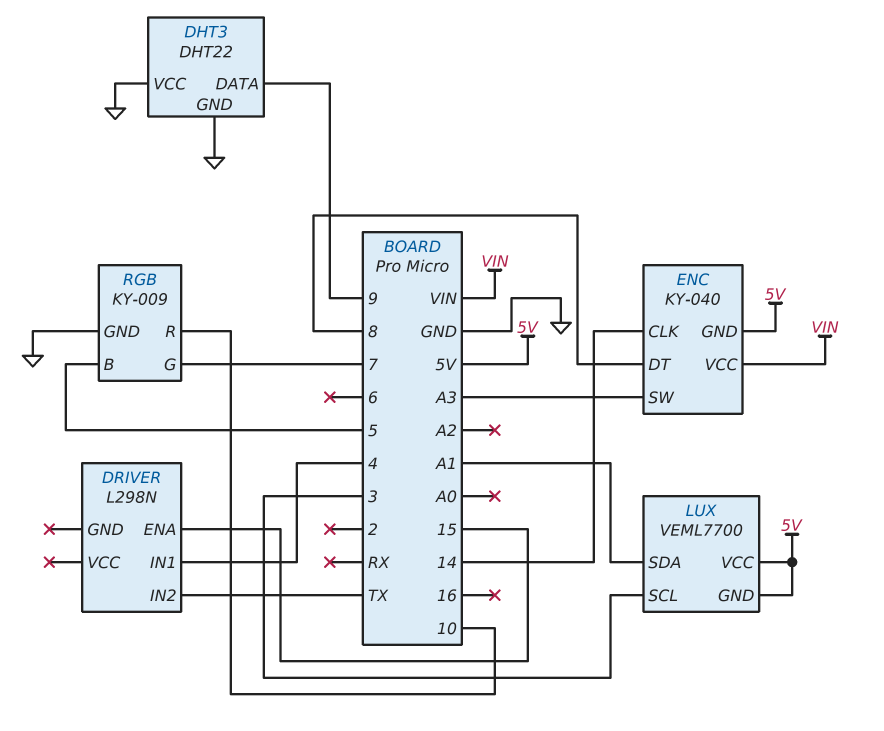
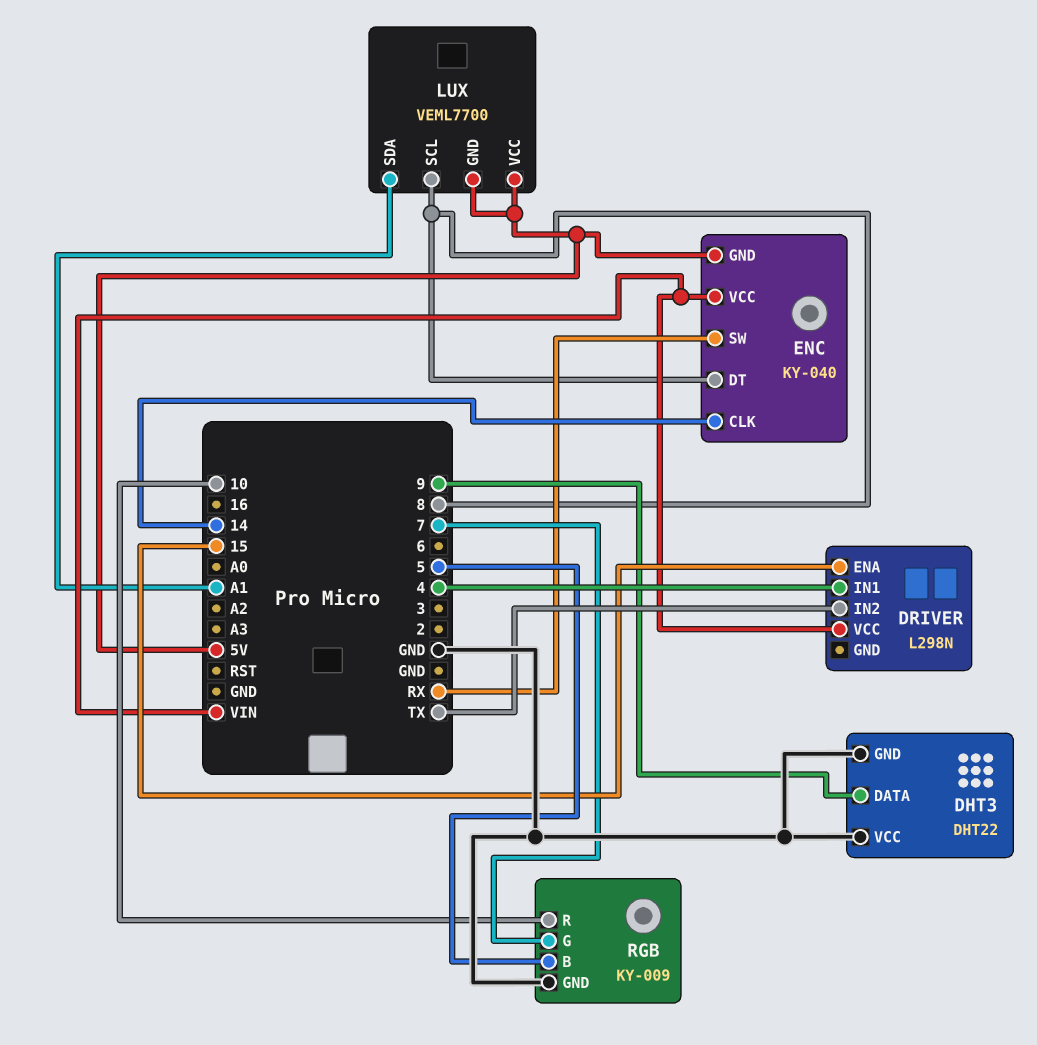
DRIVER pin VCC: none -> VIN
ENC pin SW: A3 -> RX
LUX pin SCL: 3 -> 8

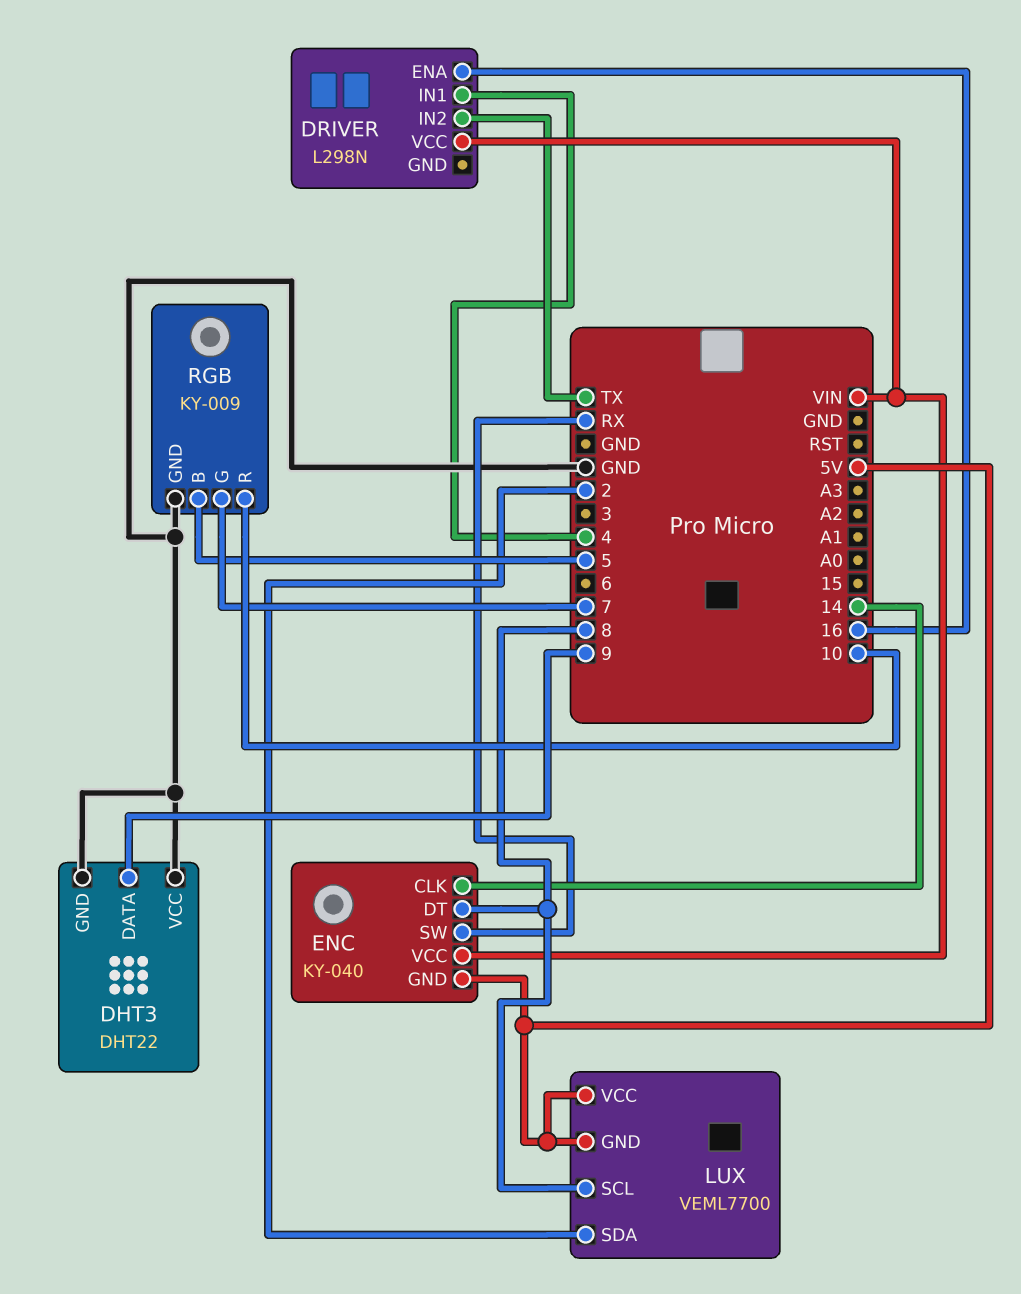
DRIVER pin ENA: 15 -> 16
LUX pin SDA: A1 -> 2

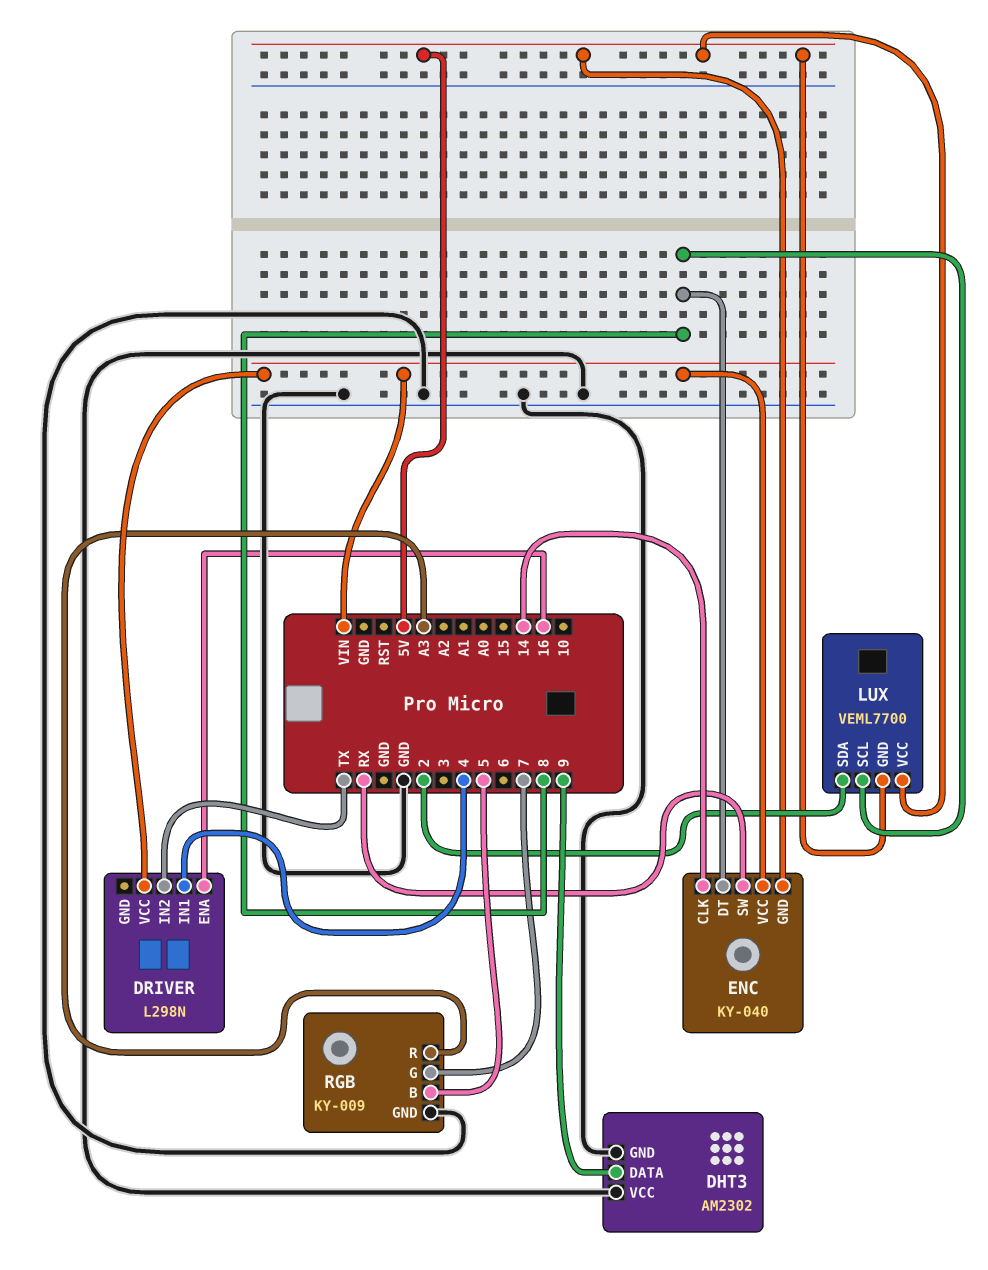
DHT3: DHT22 -> AM2302
RGB pin R: 10 -> A3

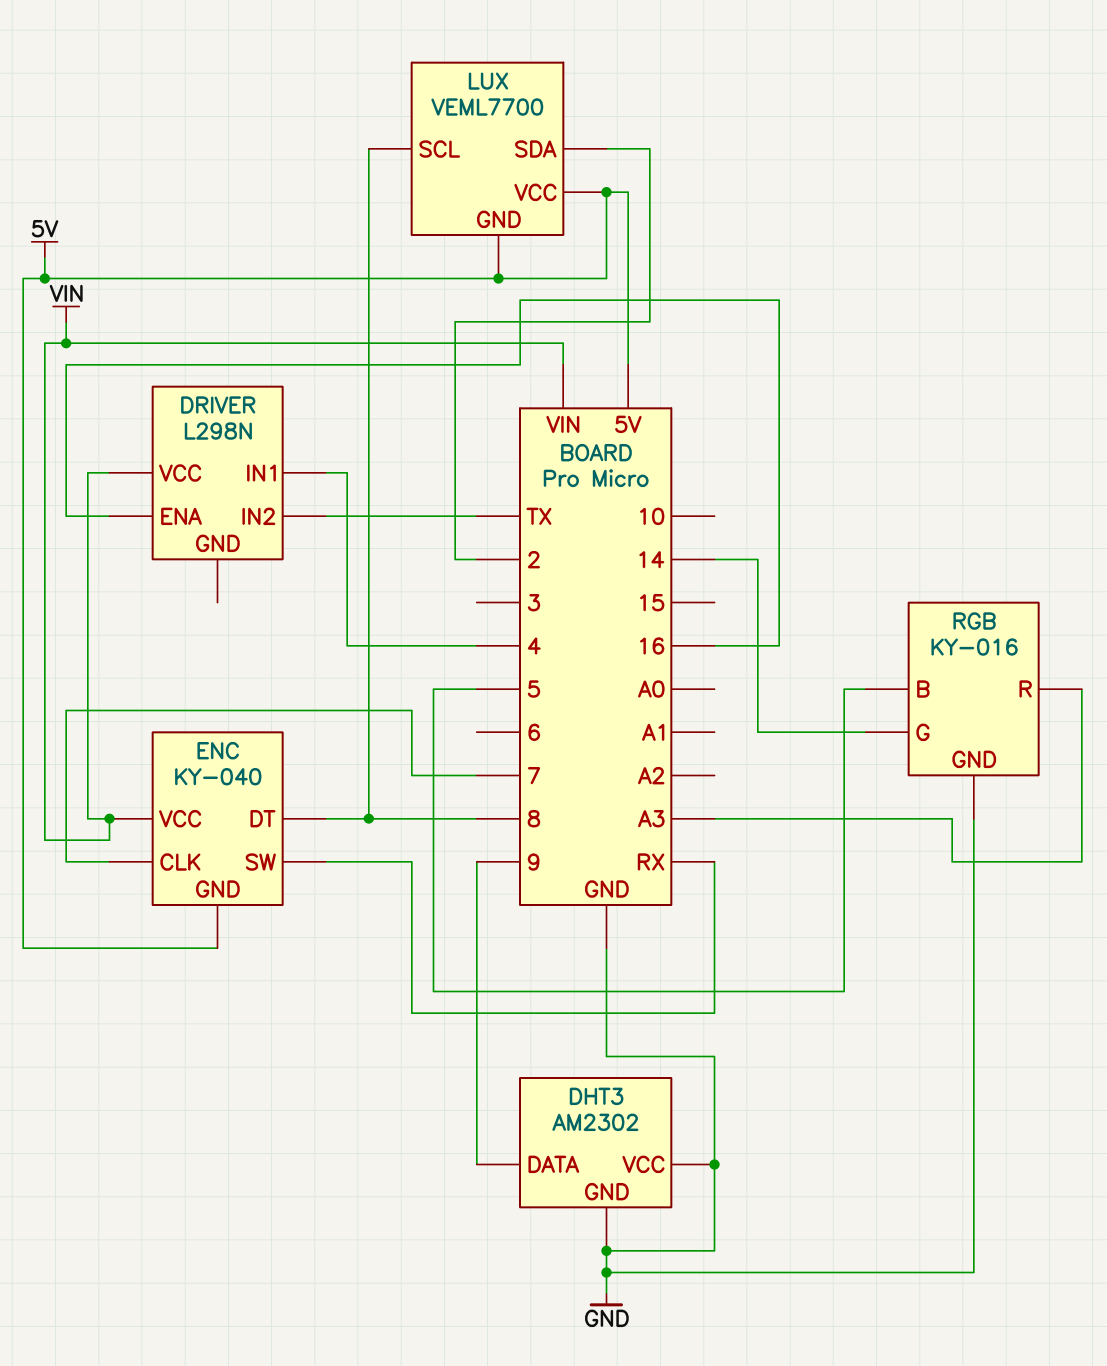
ENC pin CLK: 14 -> 7
RGB: KY-009 -> KY-016
RGB pin G: 7 -> 14

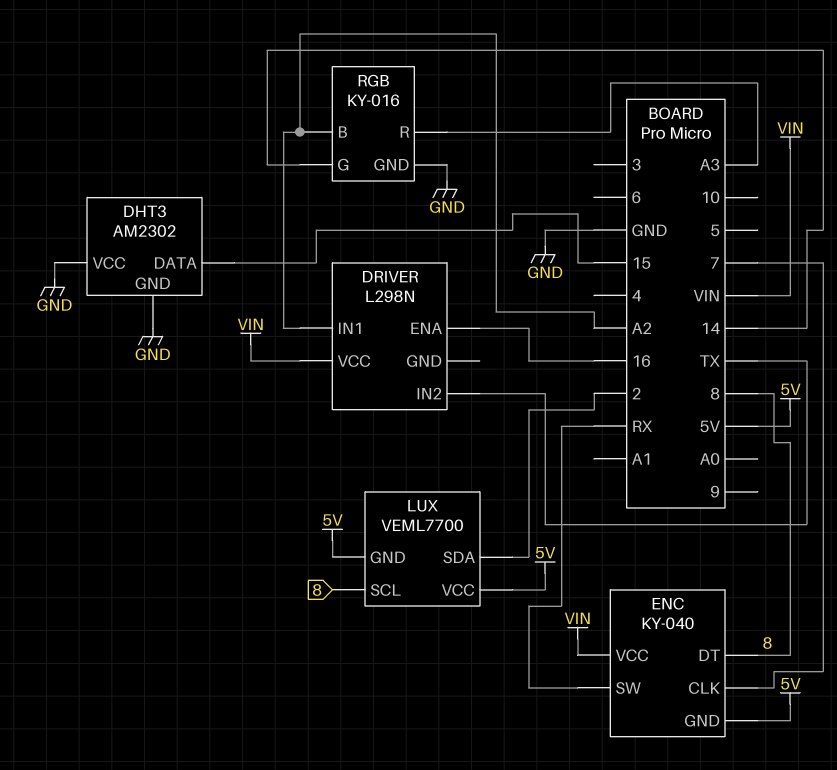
DHT3 pin DATA: 9 -> 15
DRIVER pin IN1: 4 -> A2
RGB pin B: 5 -> A2

